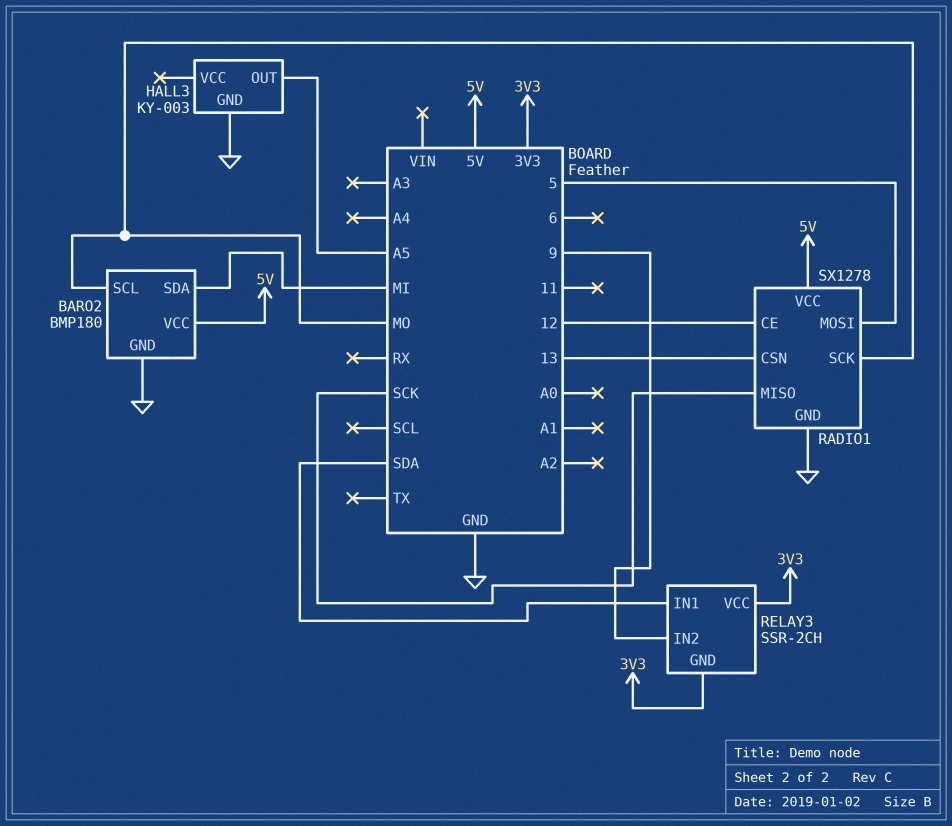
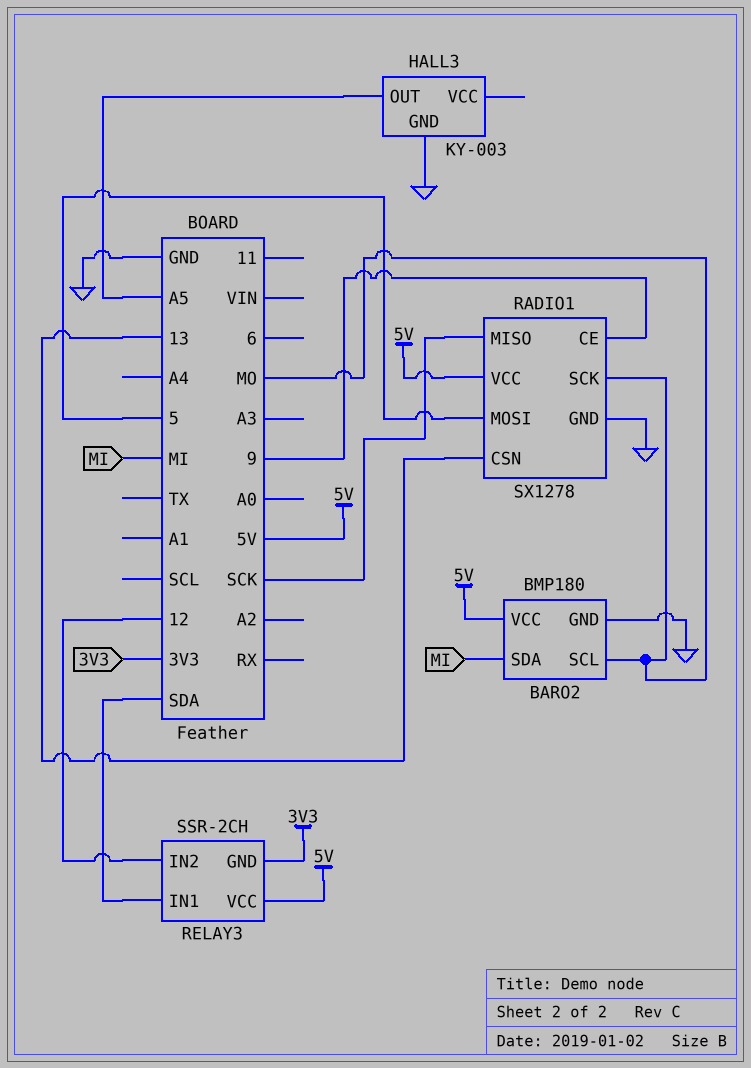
RADIO1 pin CE: 12 -> 9
RELAY3 pin IN2: 9 -> 12
RELAY3 pin VCC: 3V3 -> 5V

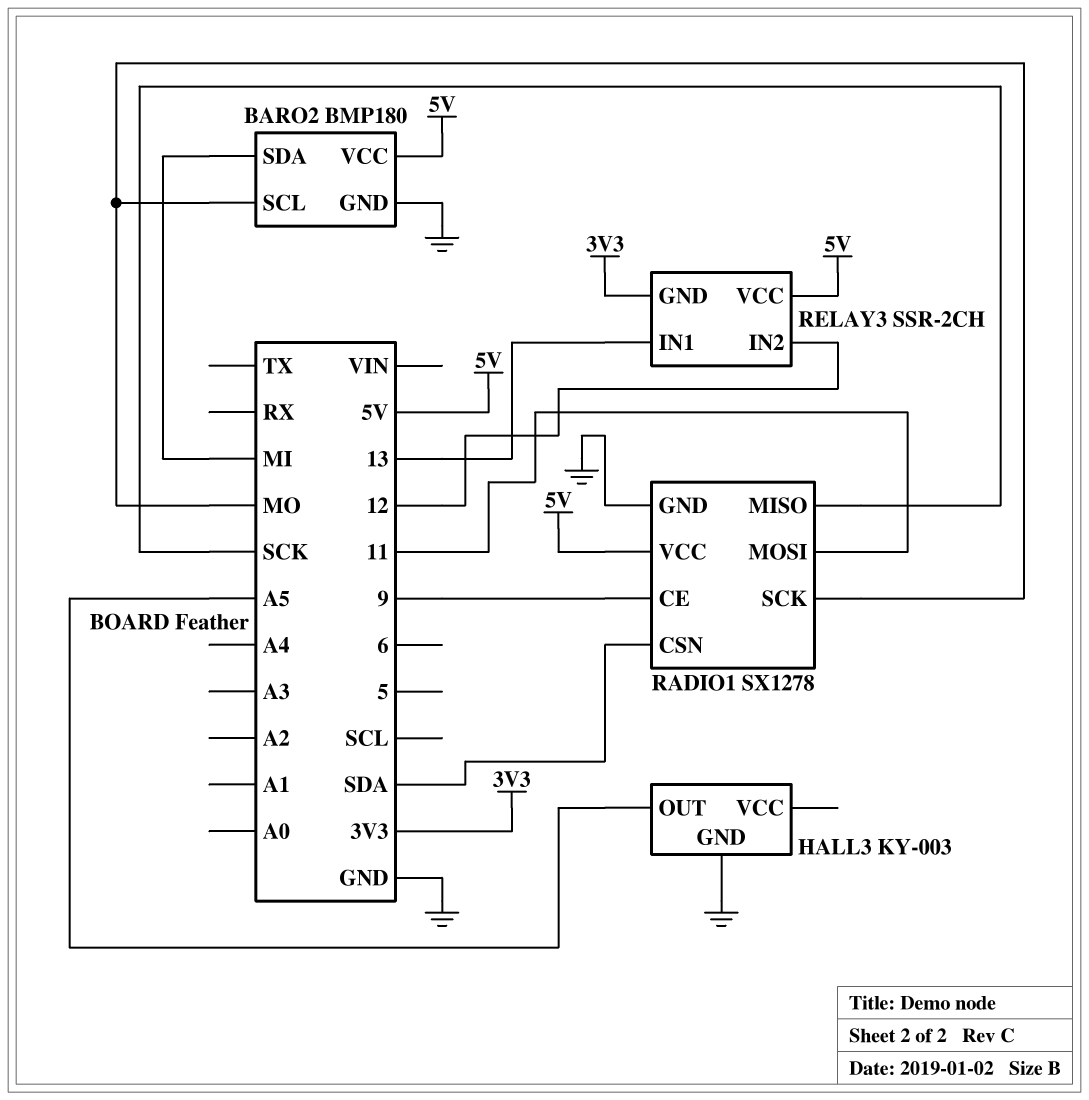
RADIO1 pin CSN: 13 -> SDA
RADIO1 pin MOSI: 5 -> 11
RELAY3 pin IN1: SDA -> 13

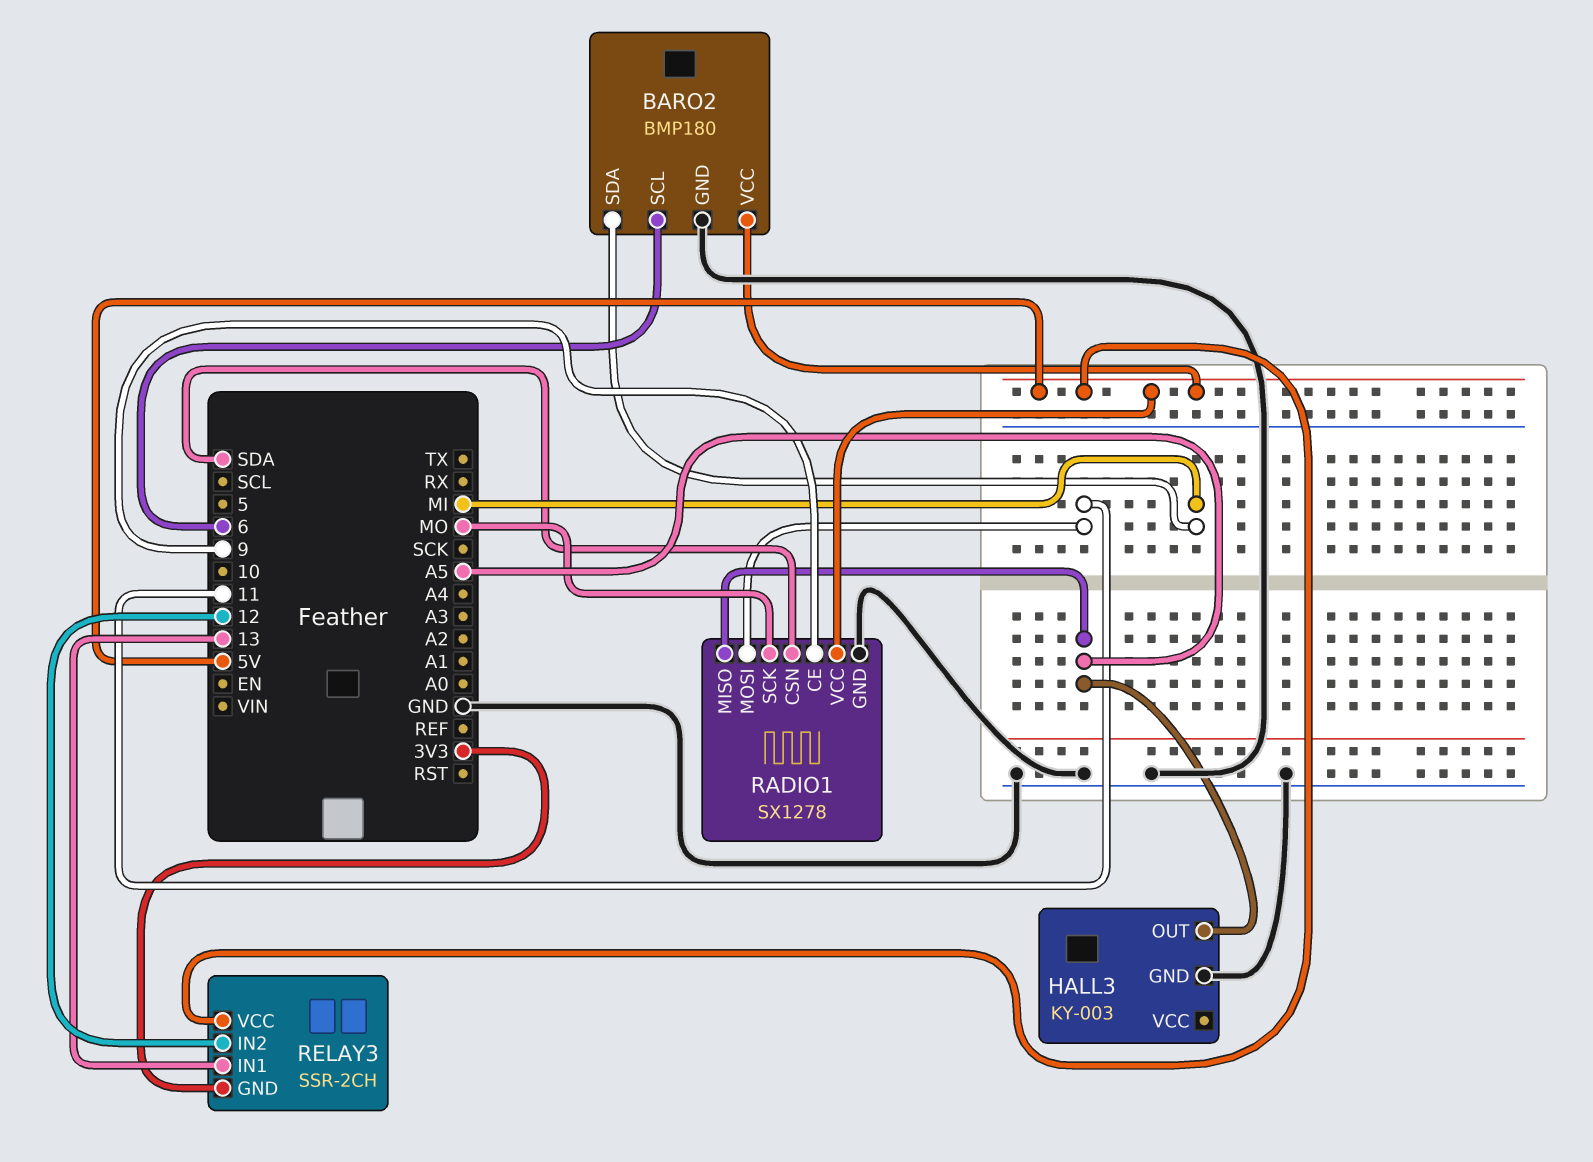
BARO2 pin SCL: MO -> 6
RADIO1 pin MISO: SCK -> A5

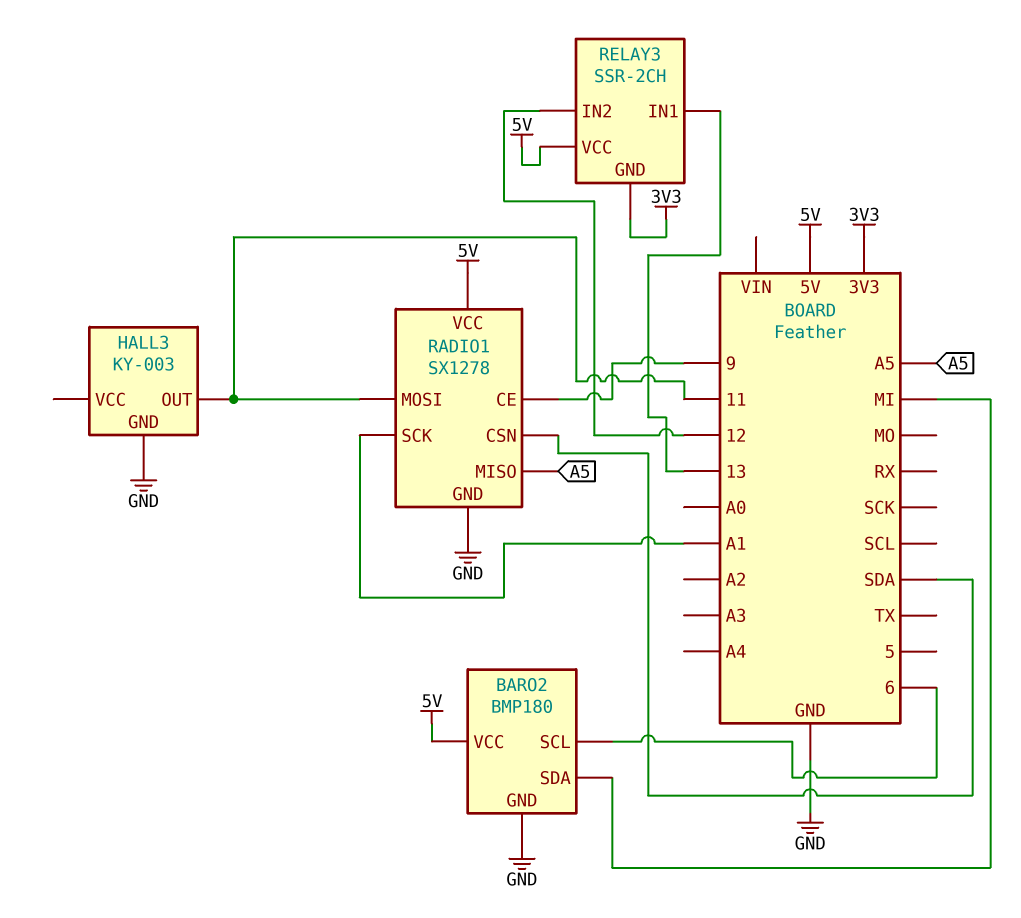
HALL3 pin OUT: A5 -> 11
RADIO1 pin SCK: MO -> A1

